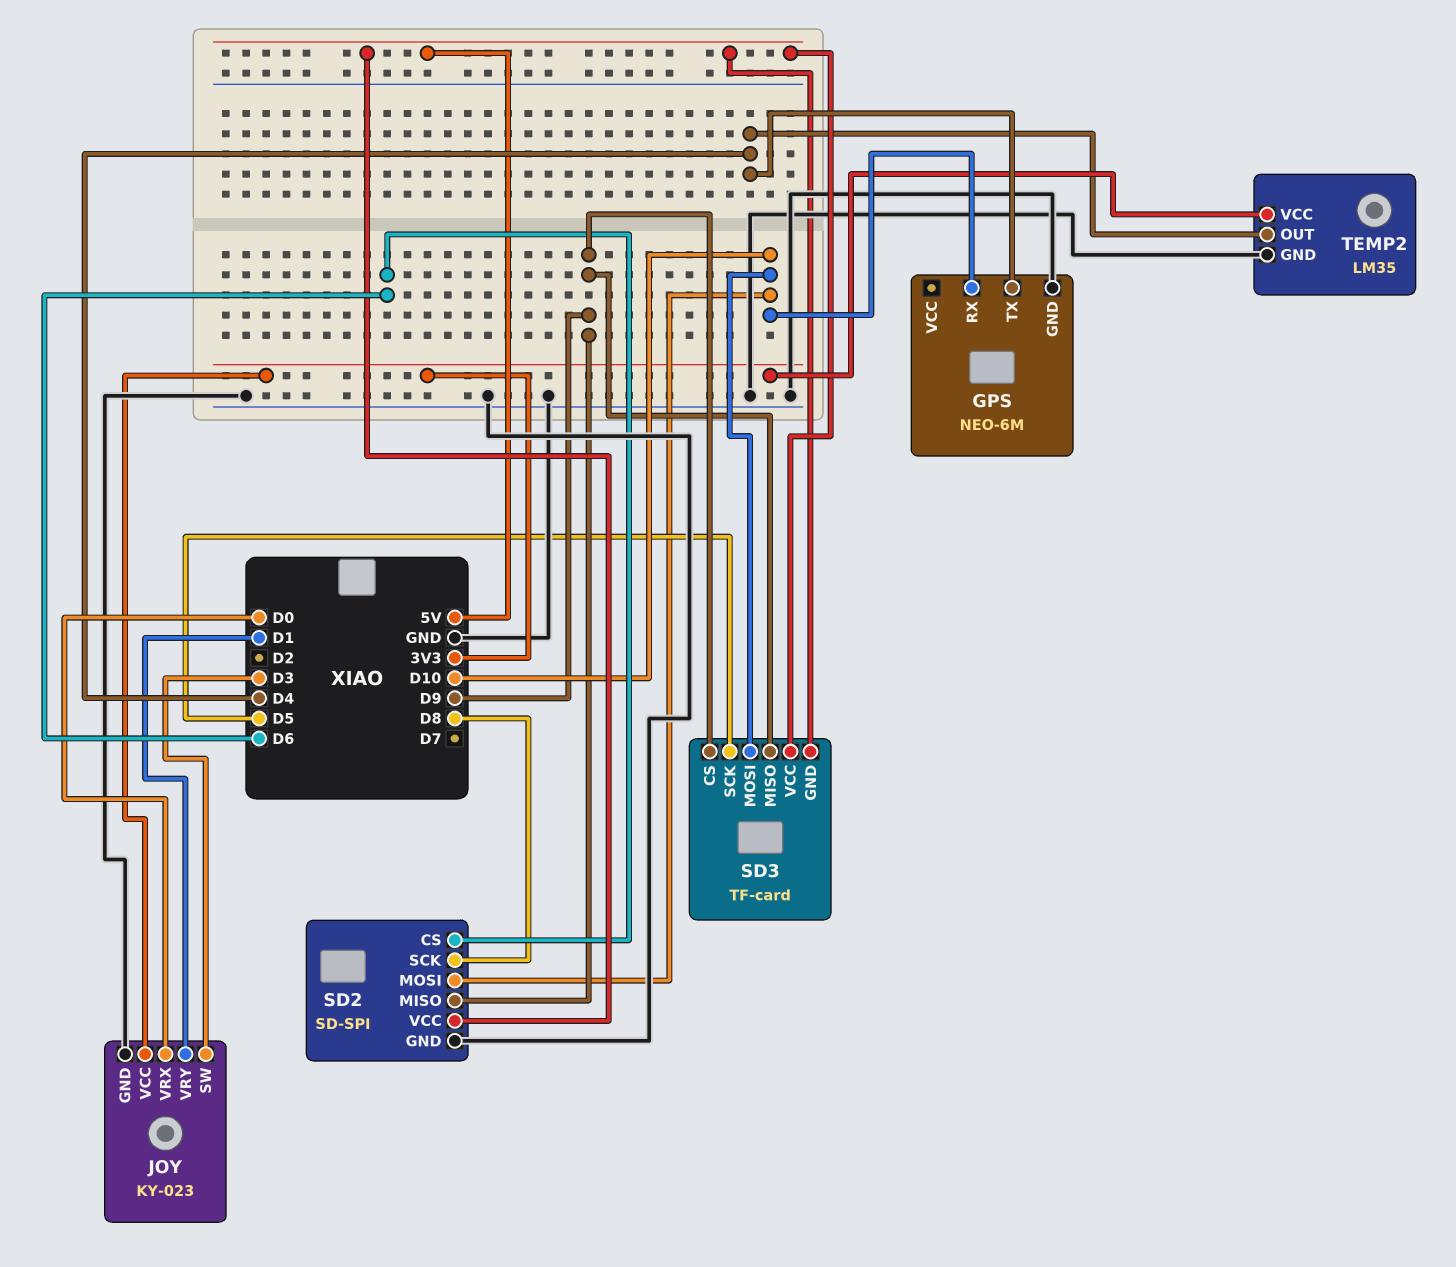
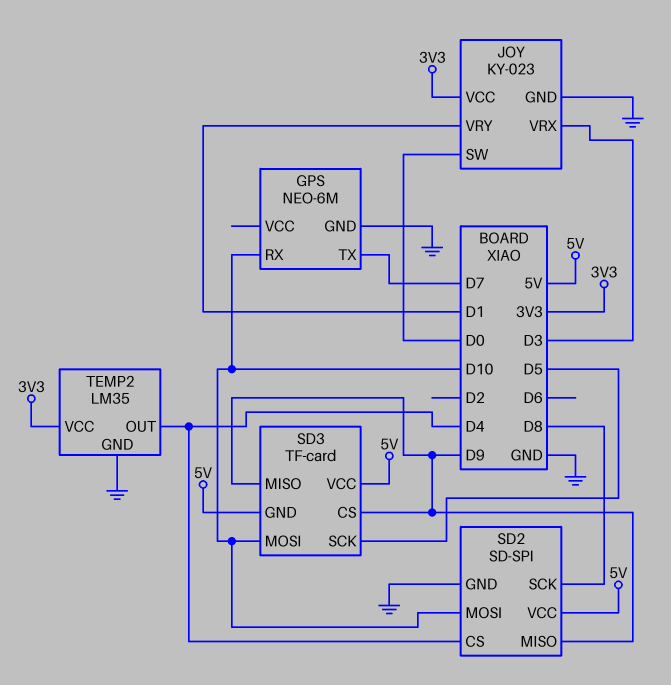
GPS pin TX: D4 -> D7
JOY pin SW: D3 -> D0
JOY pin VRX: D0 -> D3
SD2 pin CS: D6 -> D4

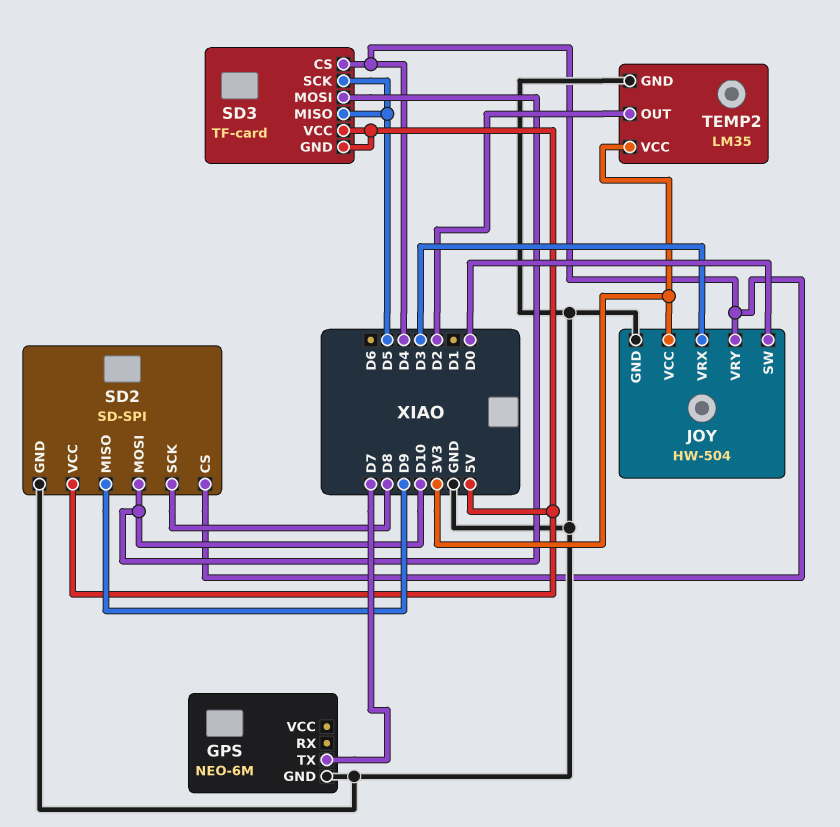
GPS pin RX: D10 -> none
JOY: KY-023 -> HW-504
JOY pin VRY: D1 -> D4
SD3 pin CS: D9 -> D4
SD3 pin MISO: D9 -> D5
TEMP2 pin OUT: D4 -> D2

